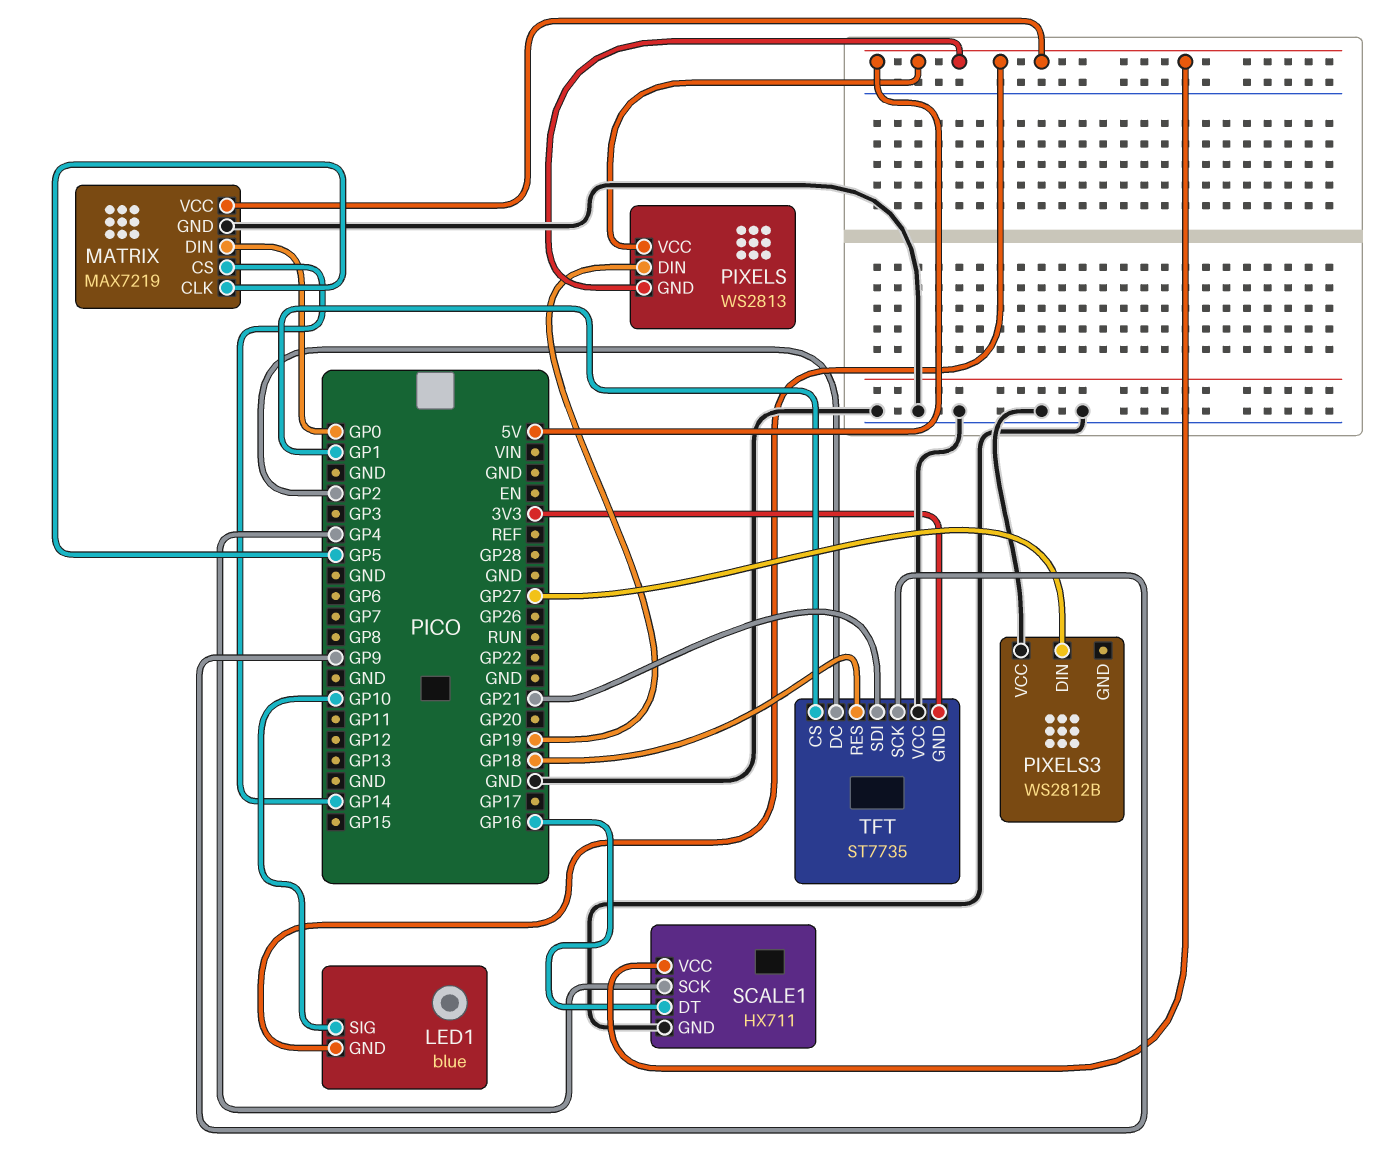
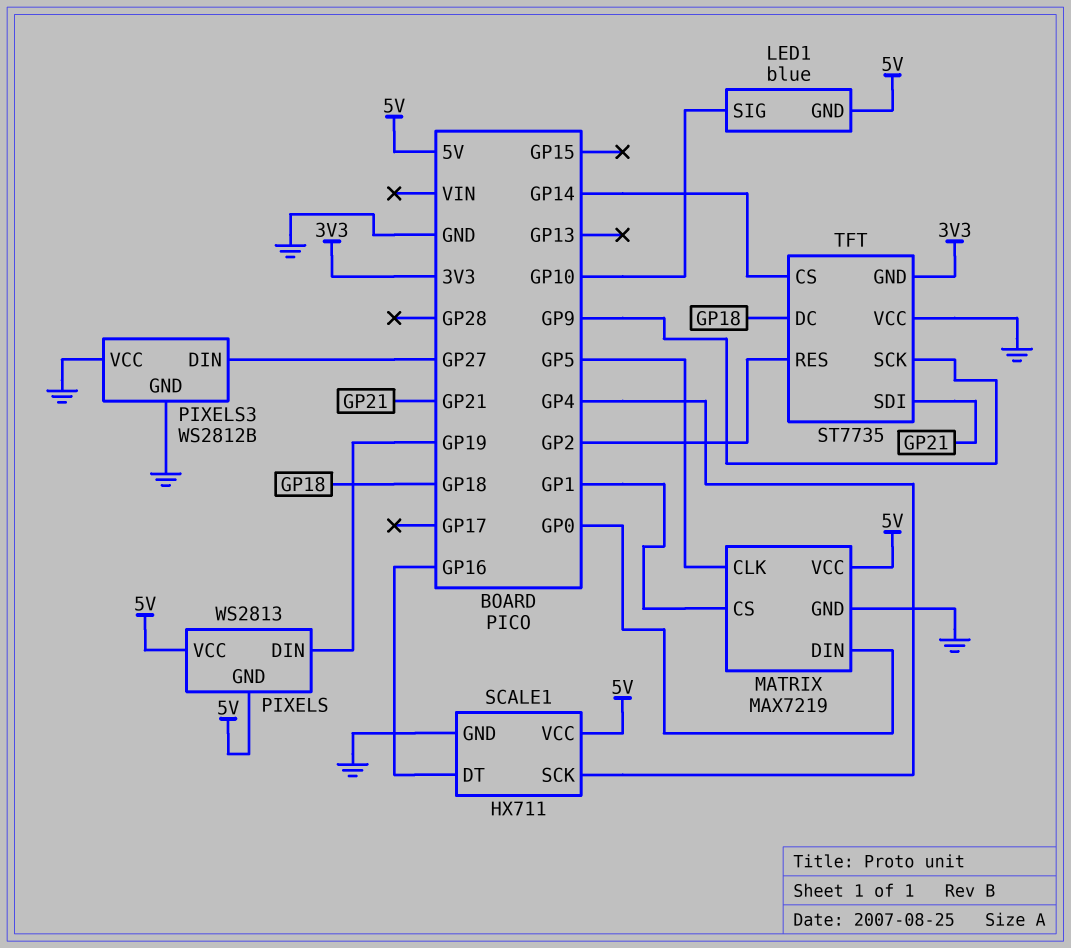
MATRIX pin CS: GP14 -> GP1
PIXELS3 pin GND: none -> GND
TFT pin CS: GP1 -> GP14
TFT pin DC: GP2 -> GP18
TFT pin RES: GP18 -> GP2

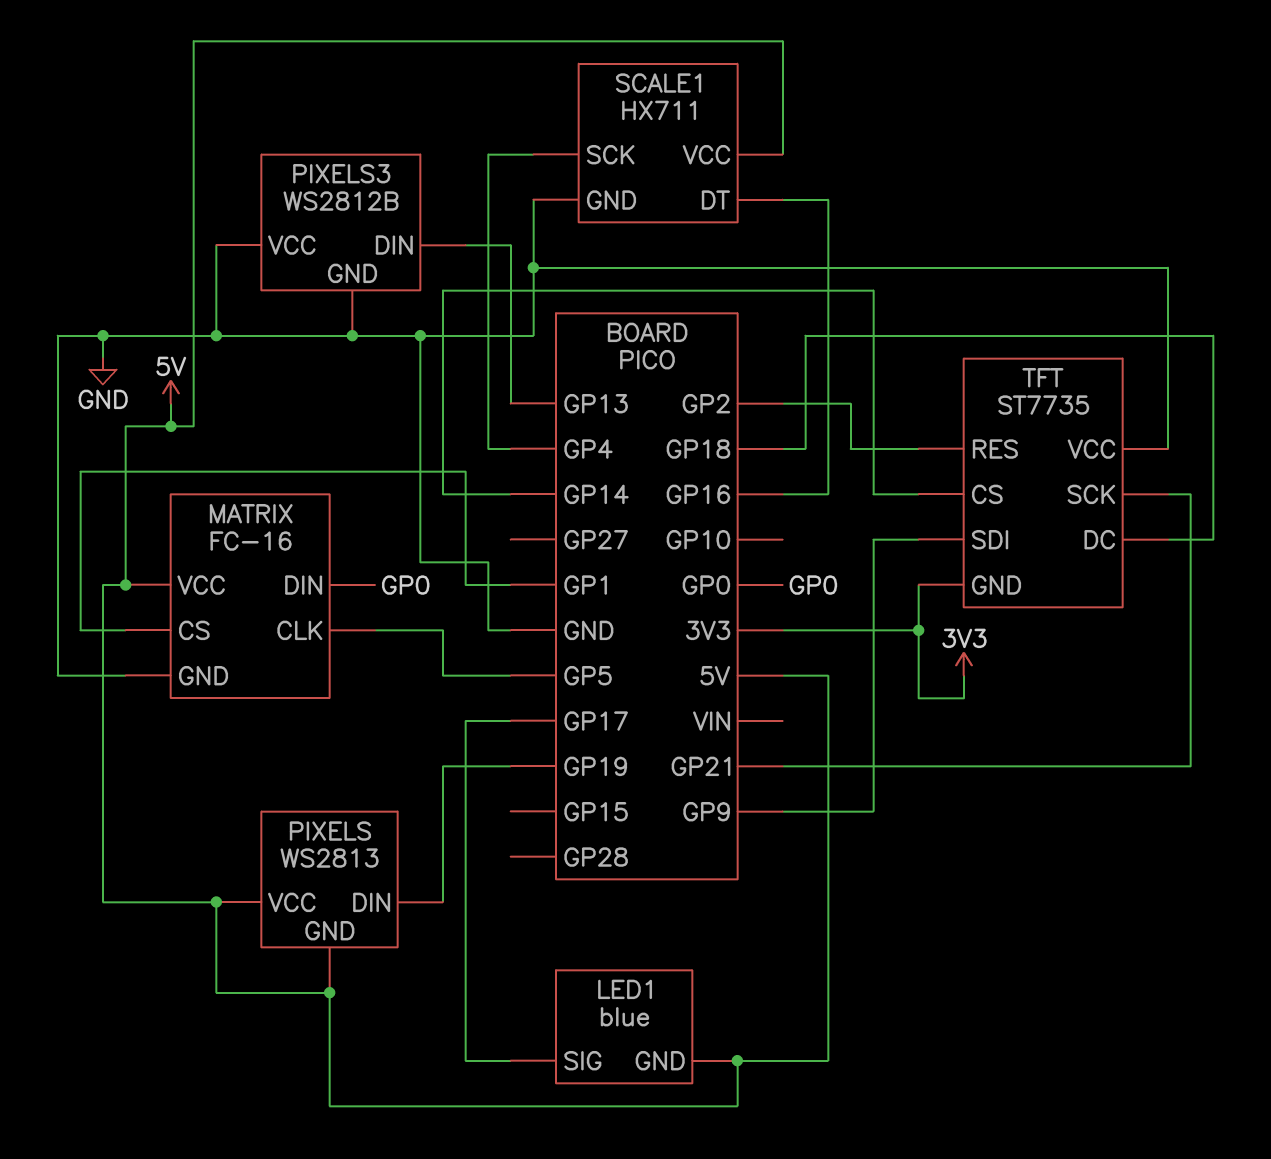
LED1 pin SIG: GP10 -> GP17
MATRIX: MAX7219 -> FC-16
PIXELS3 pin DIN: GP27 -> GP13
TFT pin SCK: GP9 -> GP21
TFT pin SDI: GP21 -> GP9

